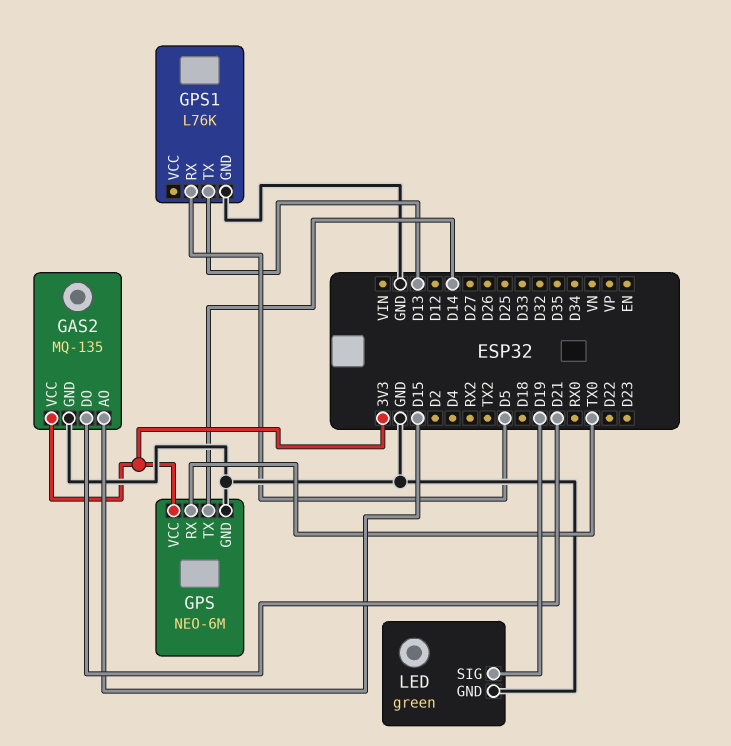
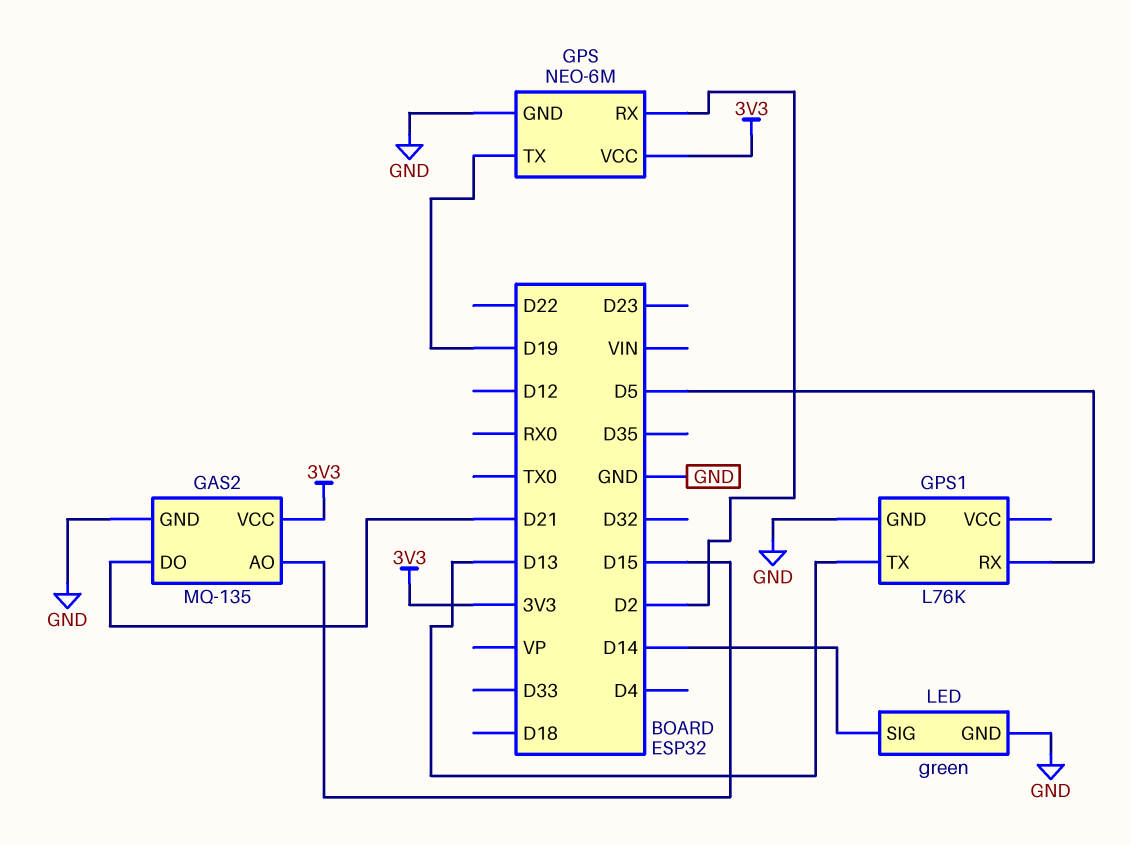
GPS pin RX: TX0 -> D2
GPS pin TX: D14 -> D19
LED pin SIG: D19 -> D14

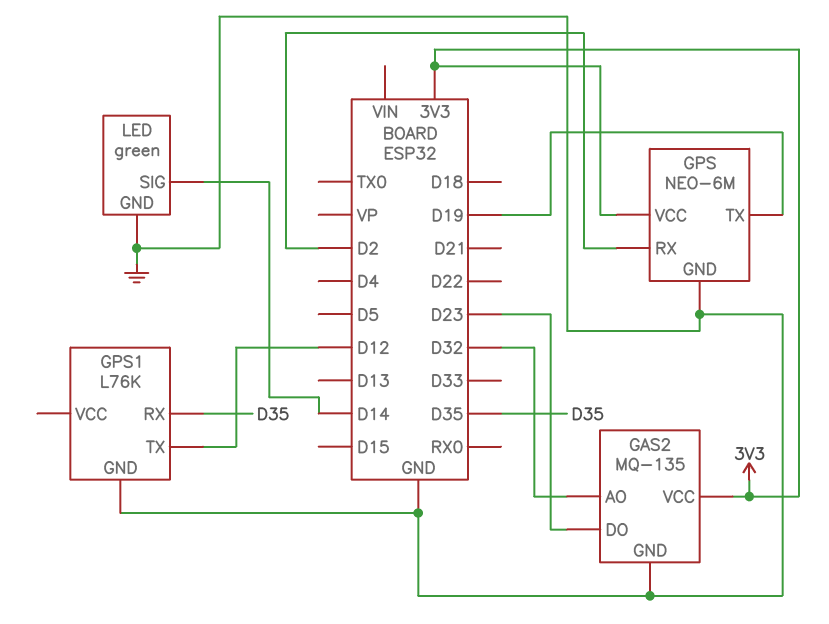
GAS2 pin AO: D15 -> D32
GAS2 pin DO: D21 -> D23
GPS1 pin RX: D5 -> D35
GPS1 pin TX: D13 -> D12

